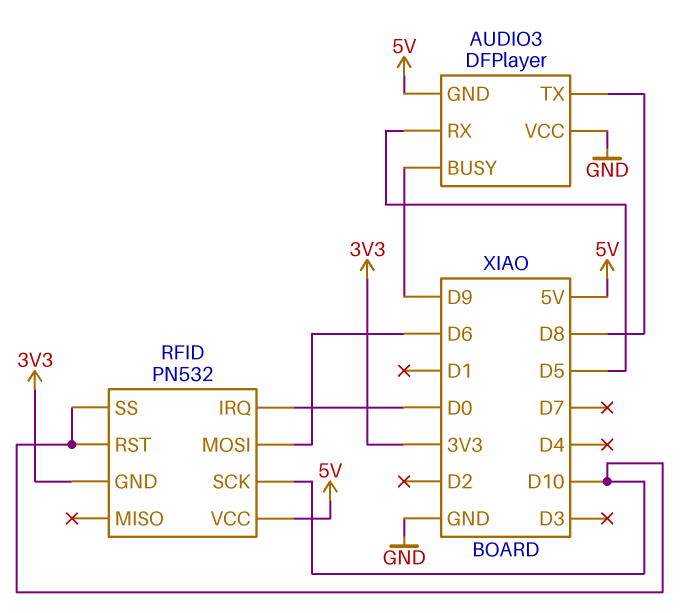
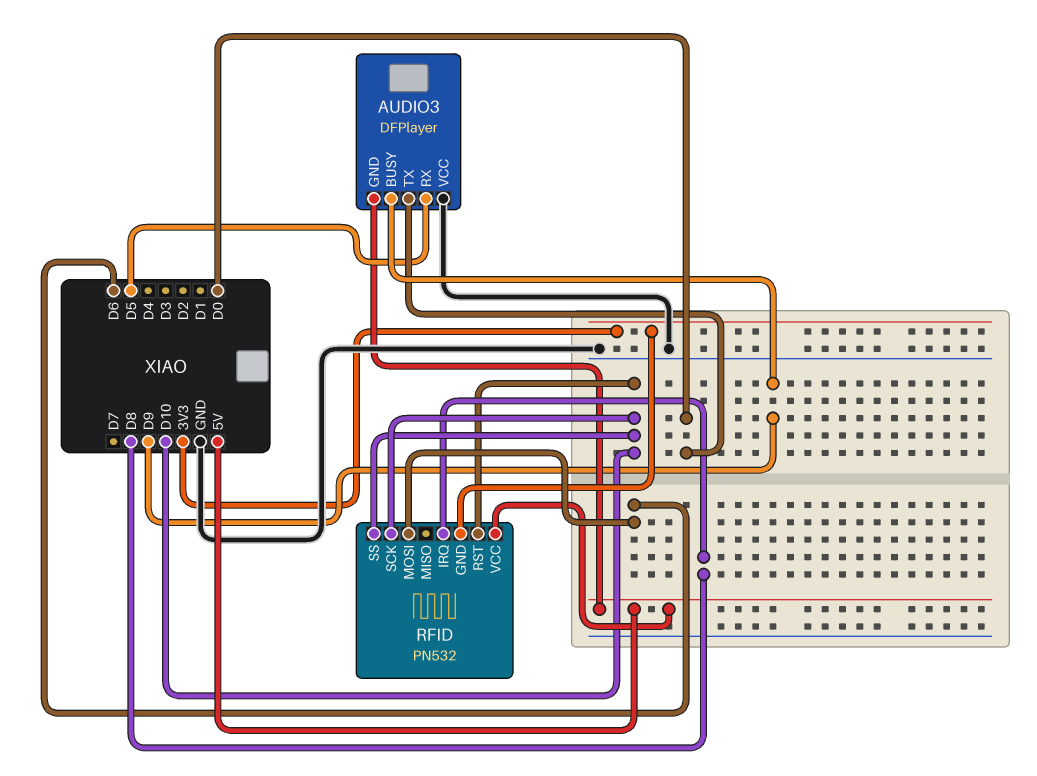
AUDIO3 pin TX: D8 -> D0
RFID pin IRQ: D0 -> D8

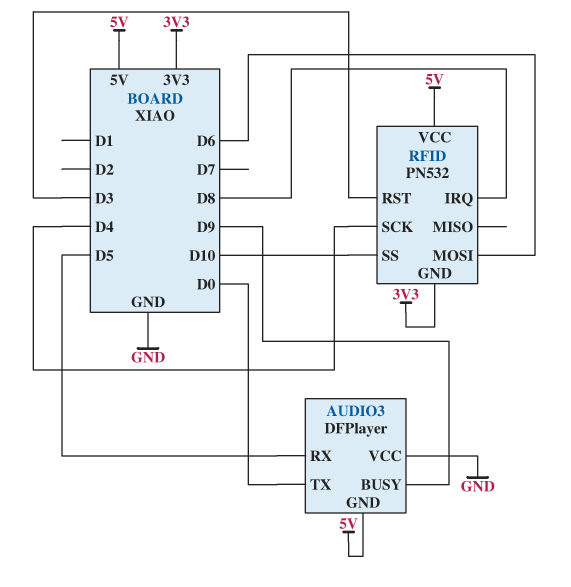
RFID pin RST: D10 -> D3
RFID pin SCK: D10 -> D4

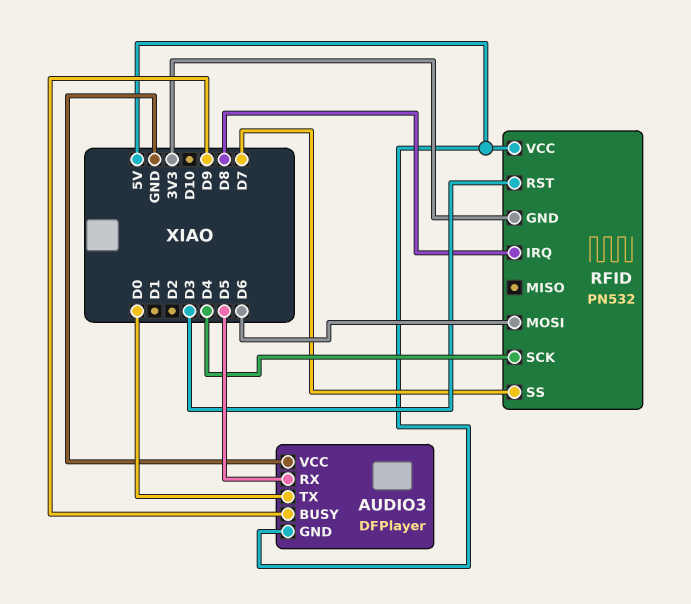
RFID pin SS: D10 -> D7

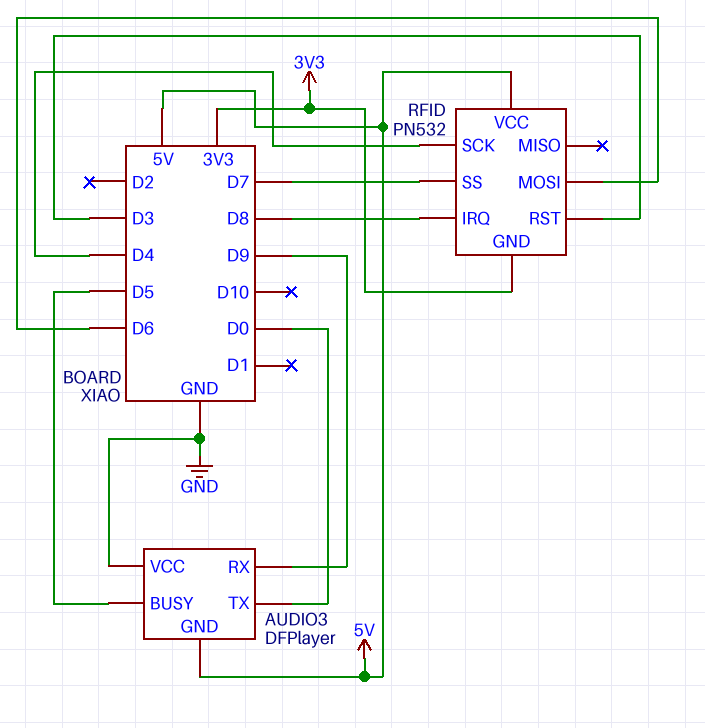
AUDIO3 pin BUSY: D9 -> D5
AUDIO3 pin RX: D5 -> D9

